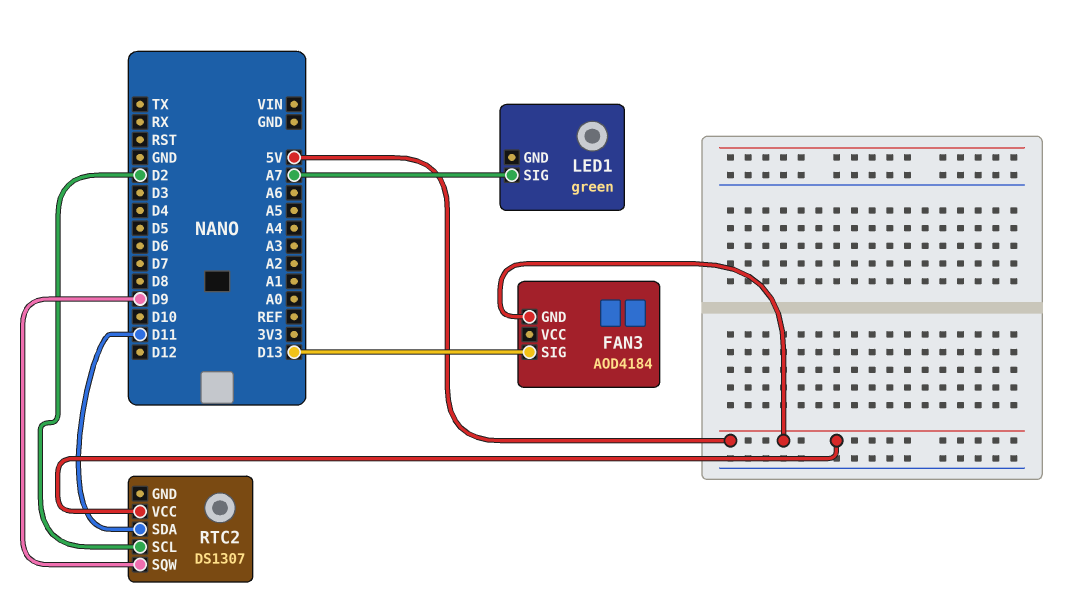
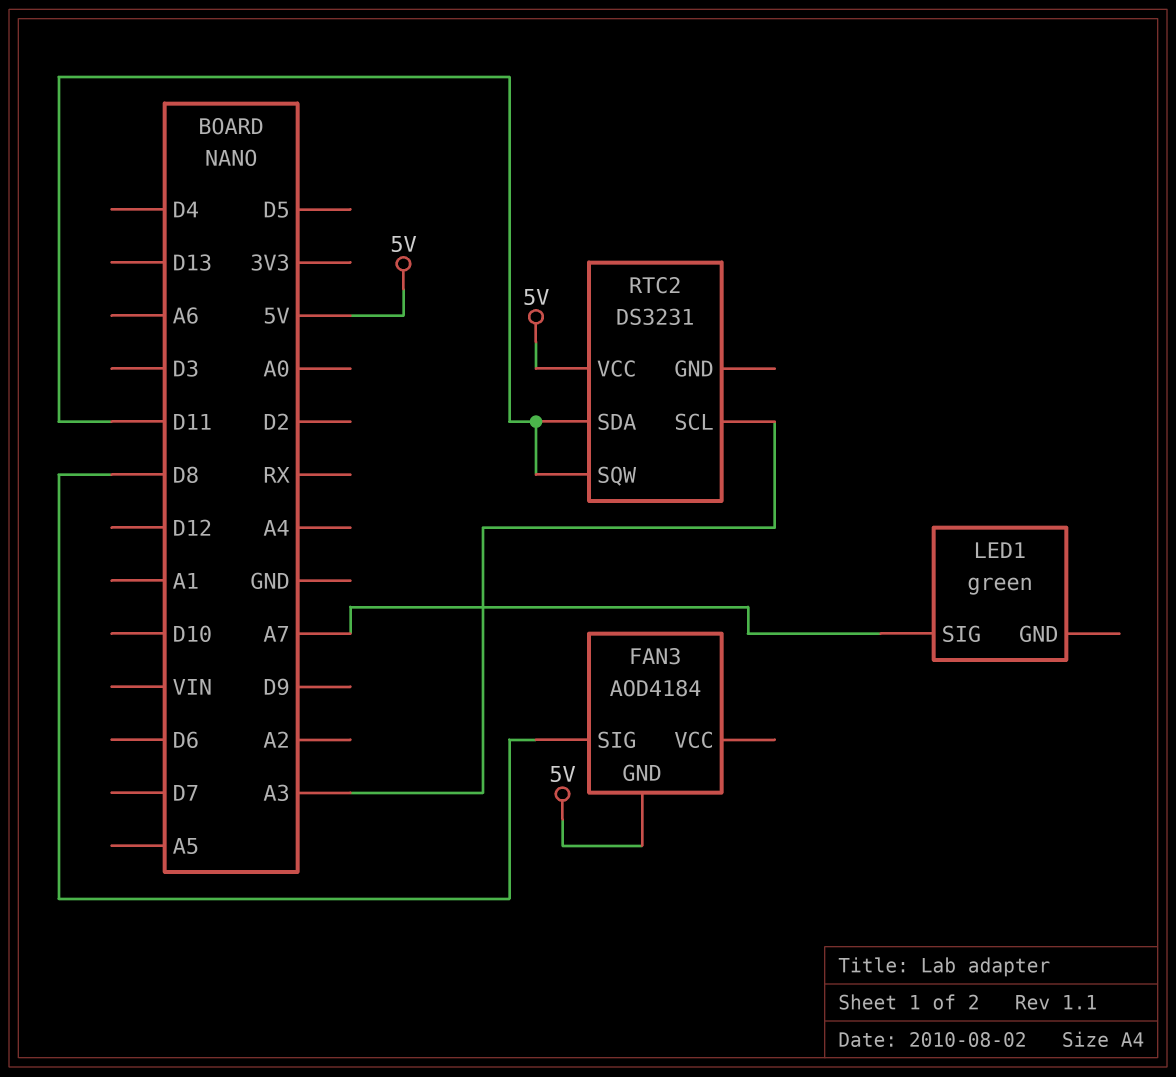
FAN3 pin SIG: D13 -> D8
RTC2: DS1307 -> DS3231
RTC2 pin SCL: D2 -> A3
RTC2 pin SQW: D9 -> D11

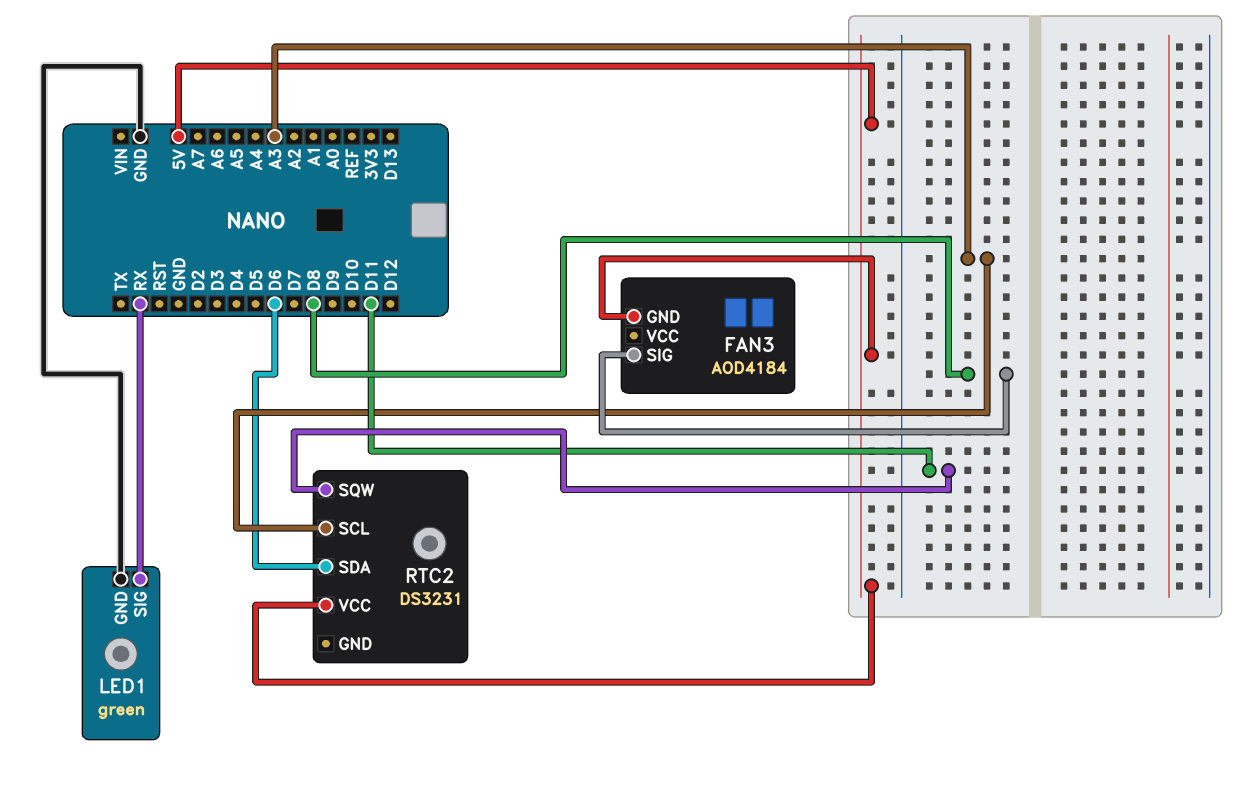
LED1 pin GND: none -> GND
LED1 pin SIG: A7 -> RX
RTC2 pin SDA: D11 -> D6

